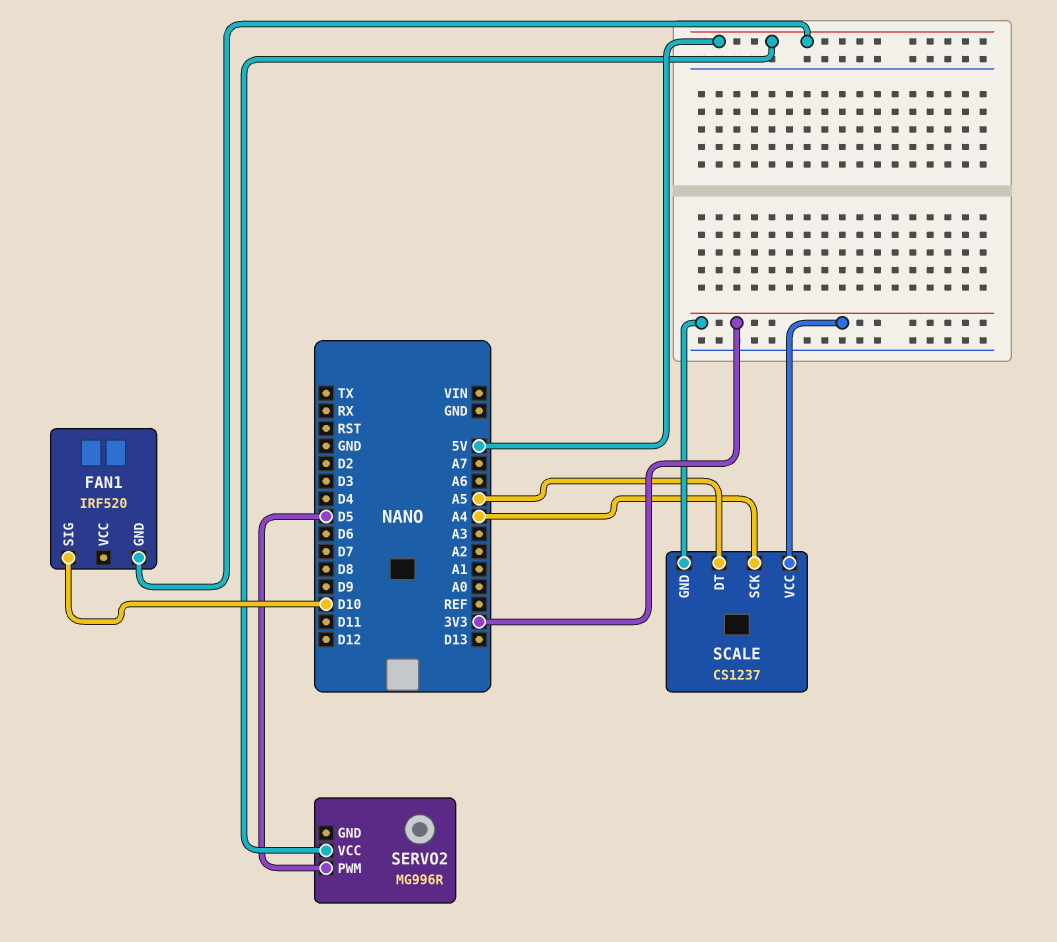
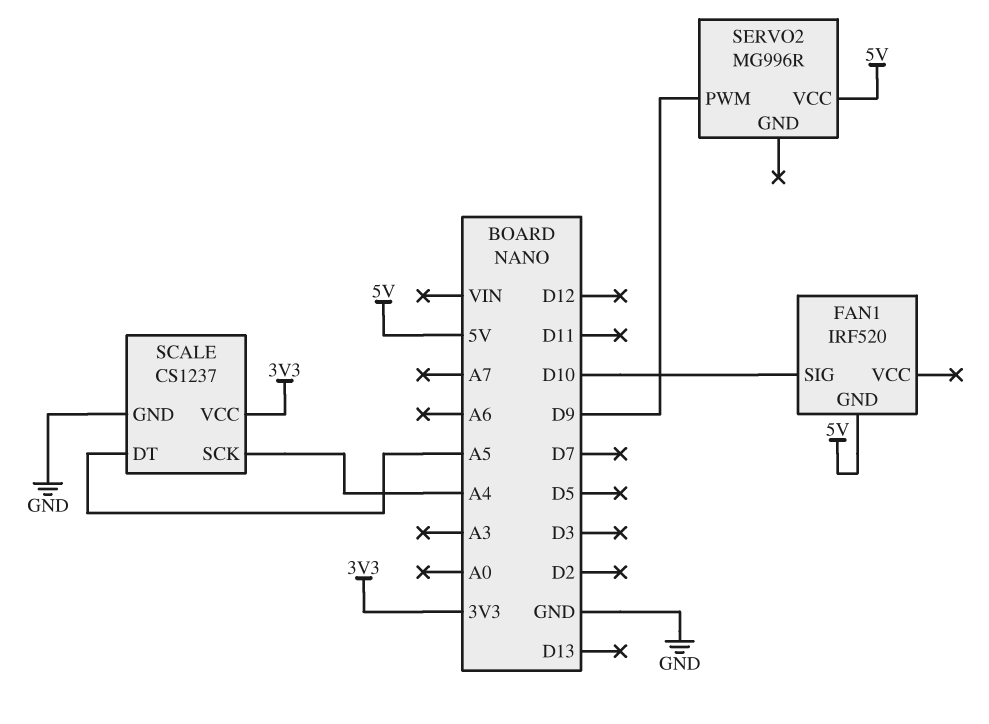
SCALE pin GND: 3V3 -> GND
SERVO2 pin PWM: D5 -> D9

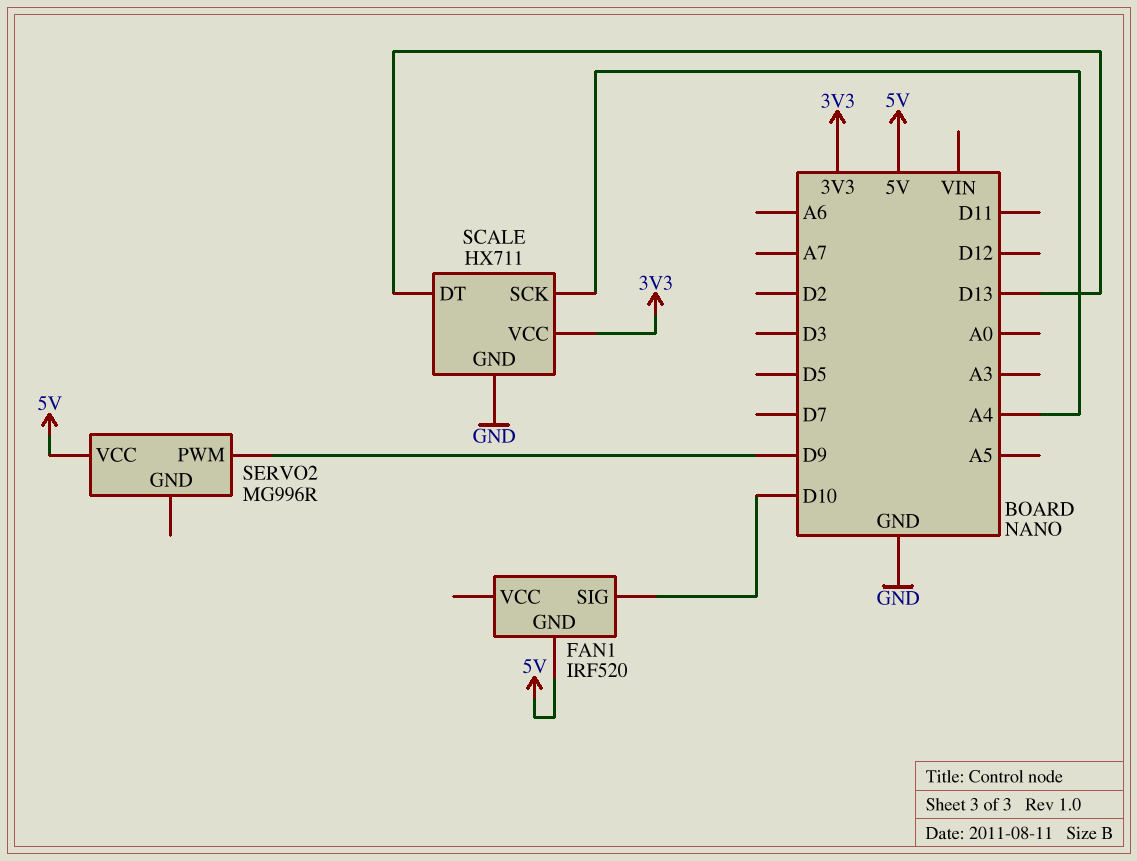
SCALE: CS1237 -> HX711
SCALE pin DT: A5 -> D13

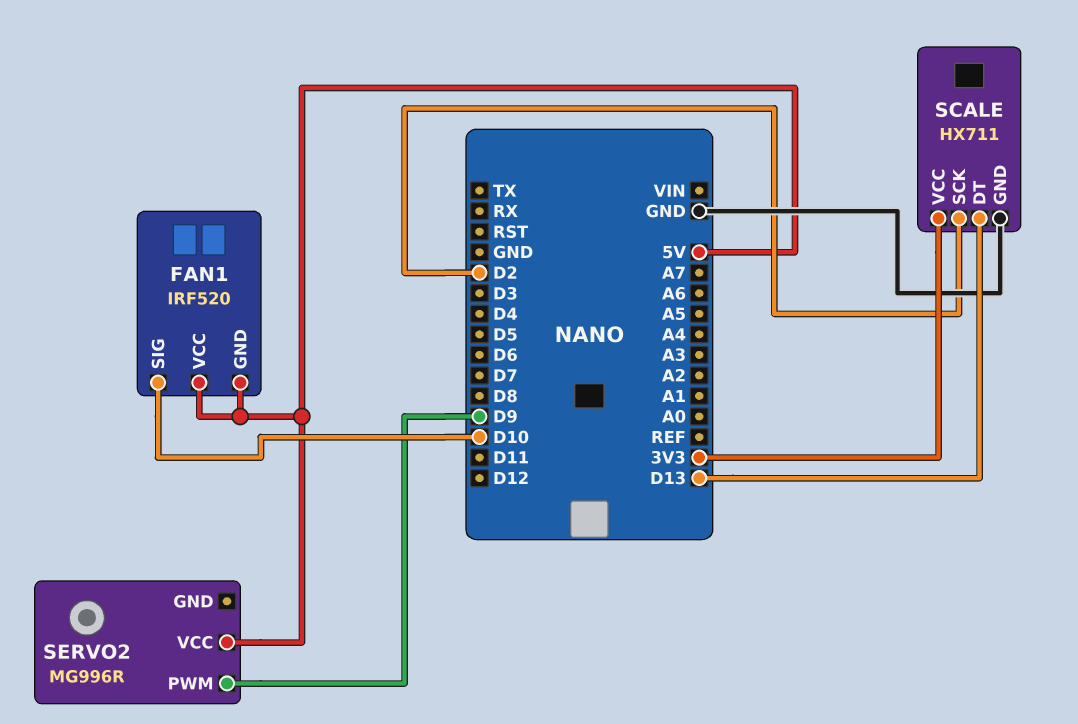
FAN1 pin VCC: none -> 5V
SCALE pin SCK: A4 -> D2

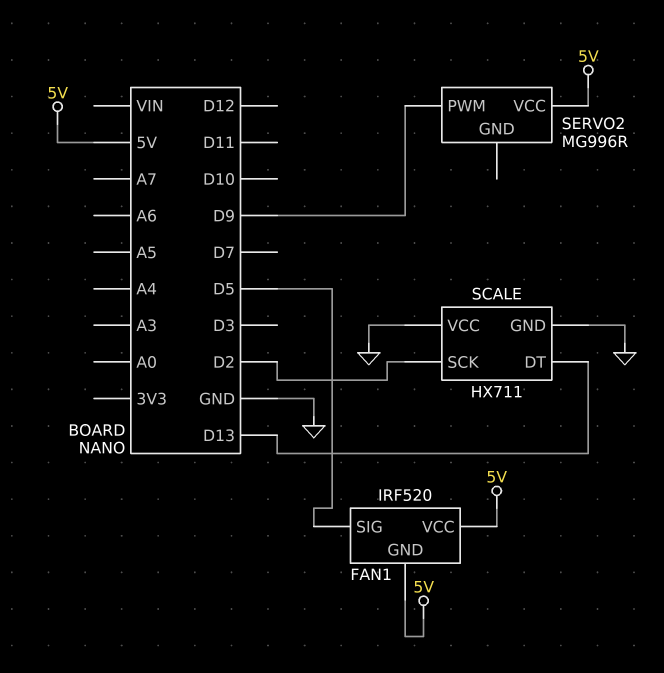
FAN1 pin SIG: D10 -> D5
SCALE pin VCC: 3V3 -> GND

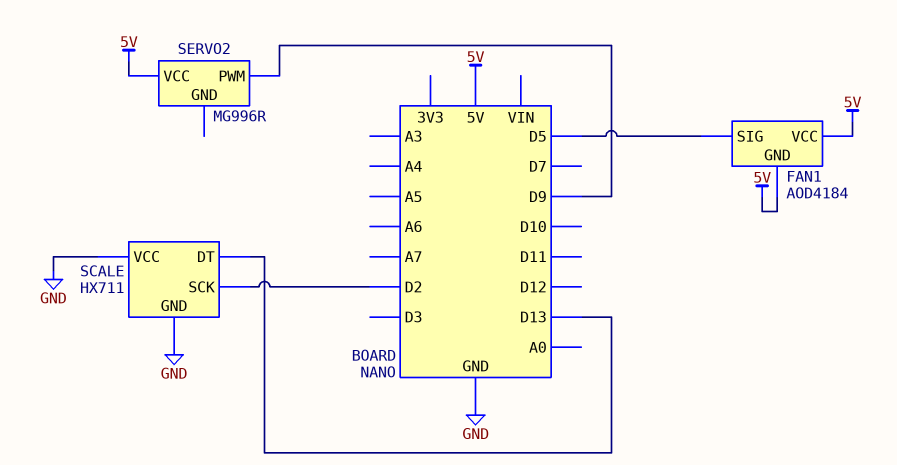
FAN1: IRF520 -> AOD4184

